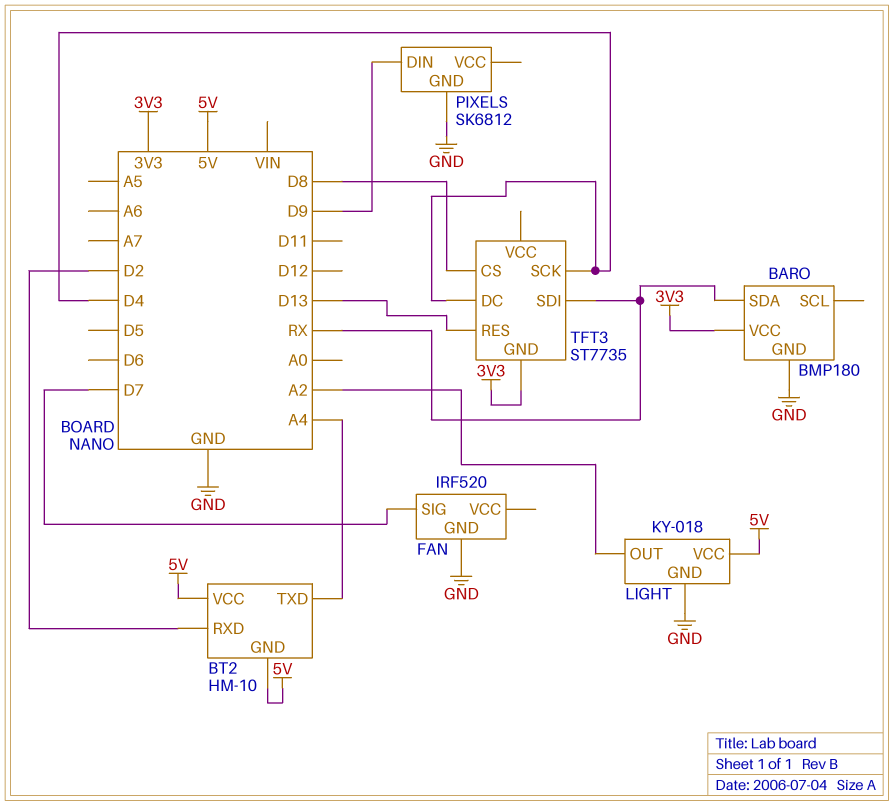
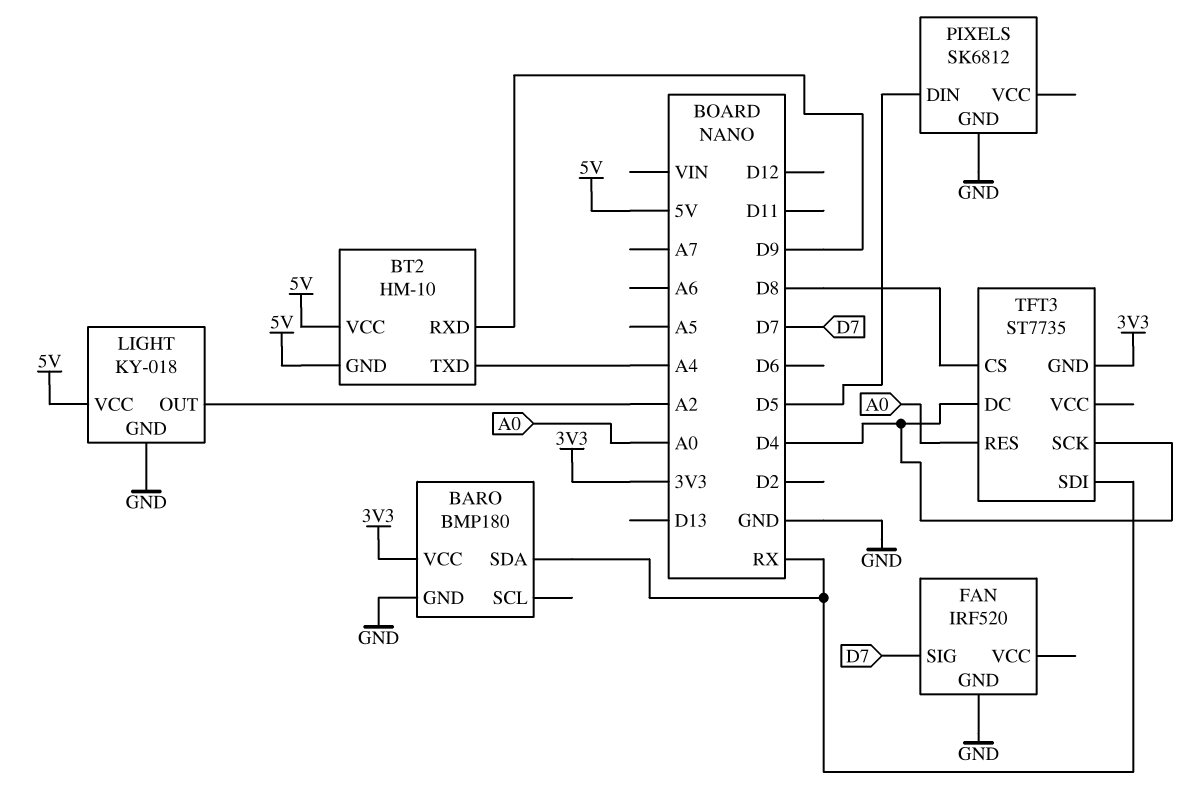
BT2 pin RXD: D2 -> D9
PIXELS pin DIN: D9 -> D5
TFT3 pin RES: D13 -> A0

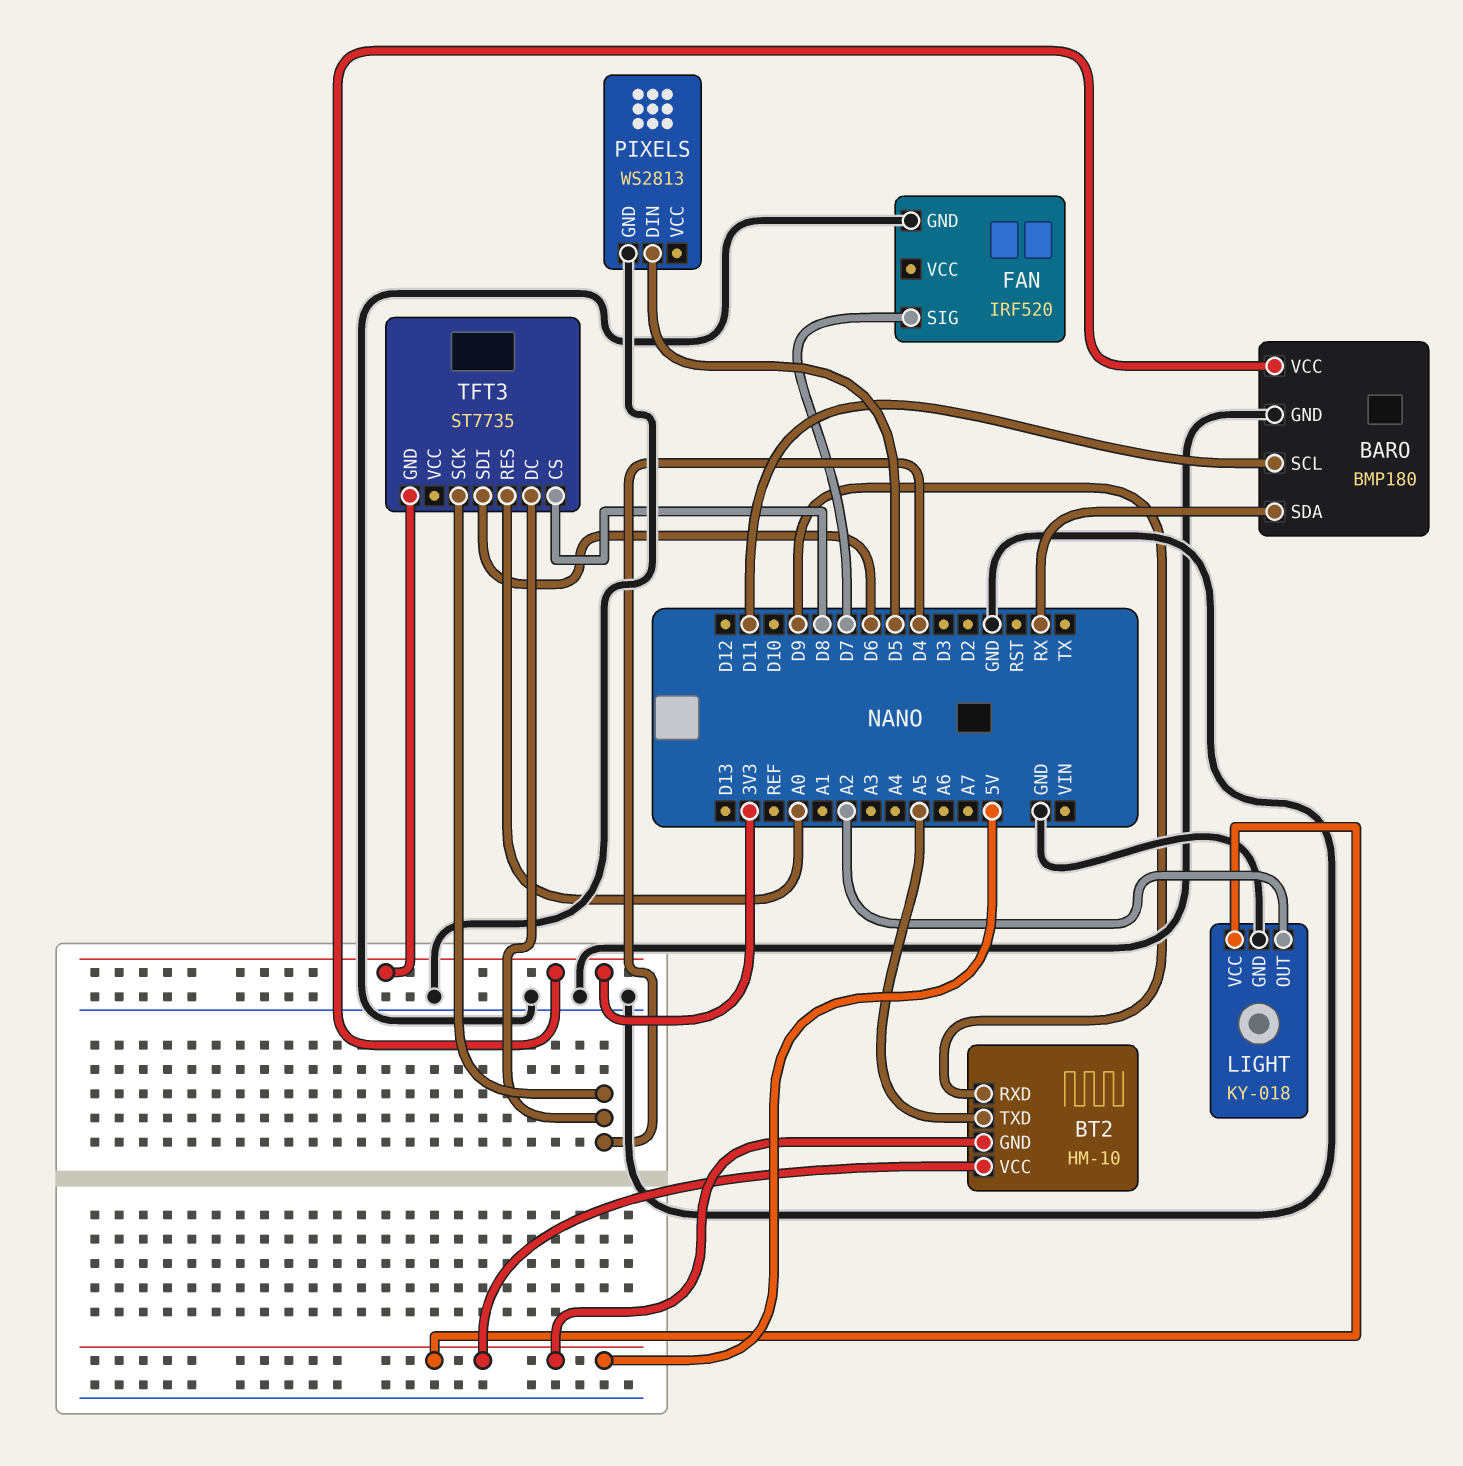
BARO pin SCL: none -> D11
BT2 pin TXD: A4 -> A5
PIXELS: SK6812 -> WS2813
TFT3 pin SDI: RX -> D6

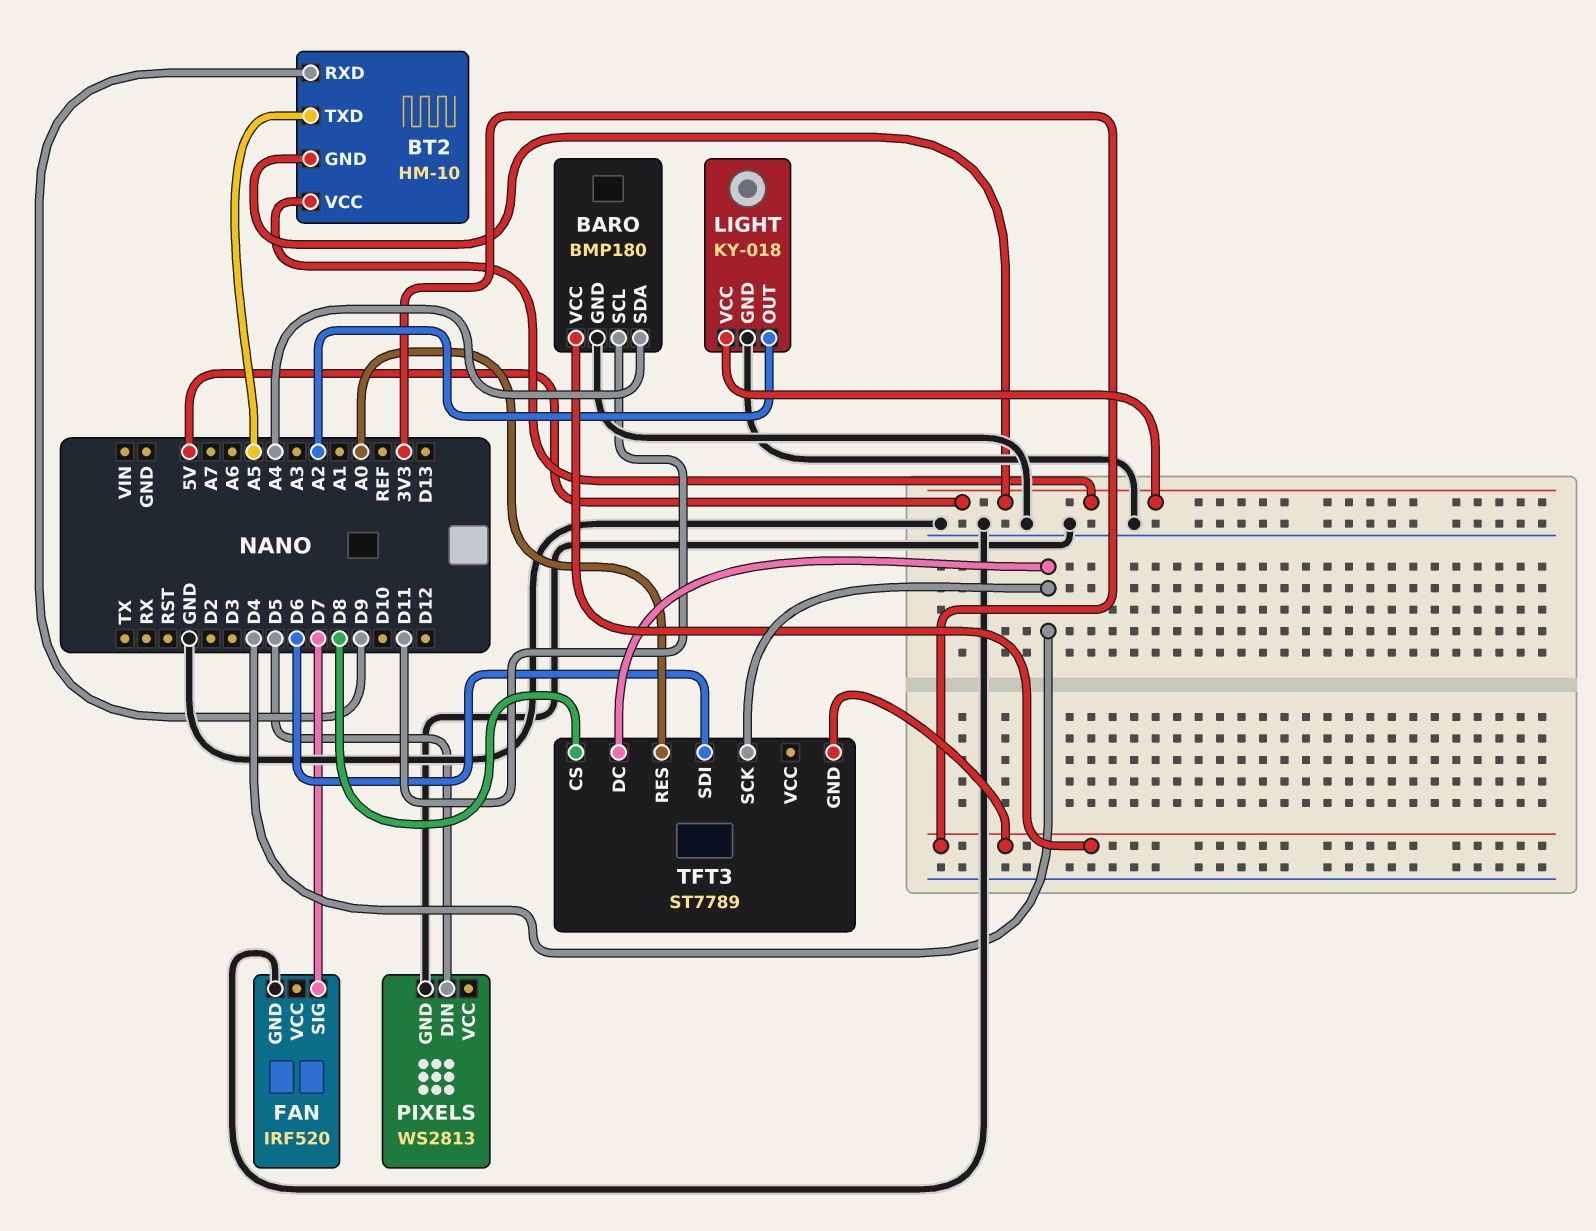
BARO pin SDA: RX -> A4
TFT3: ST7735 -> ST7789

